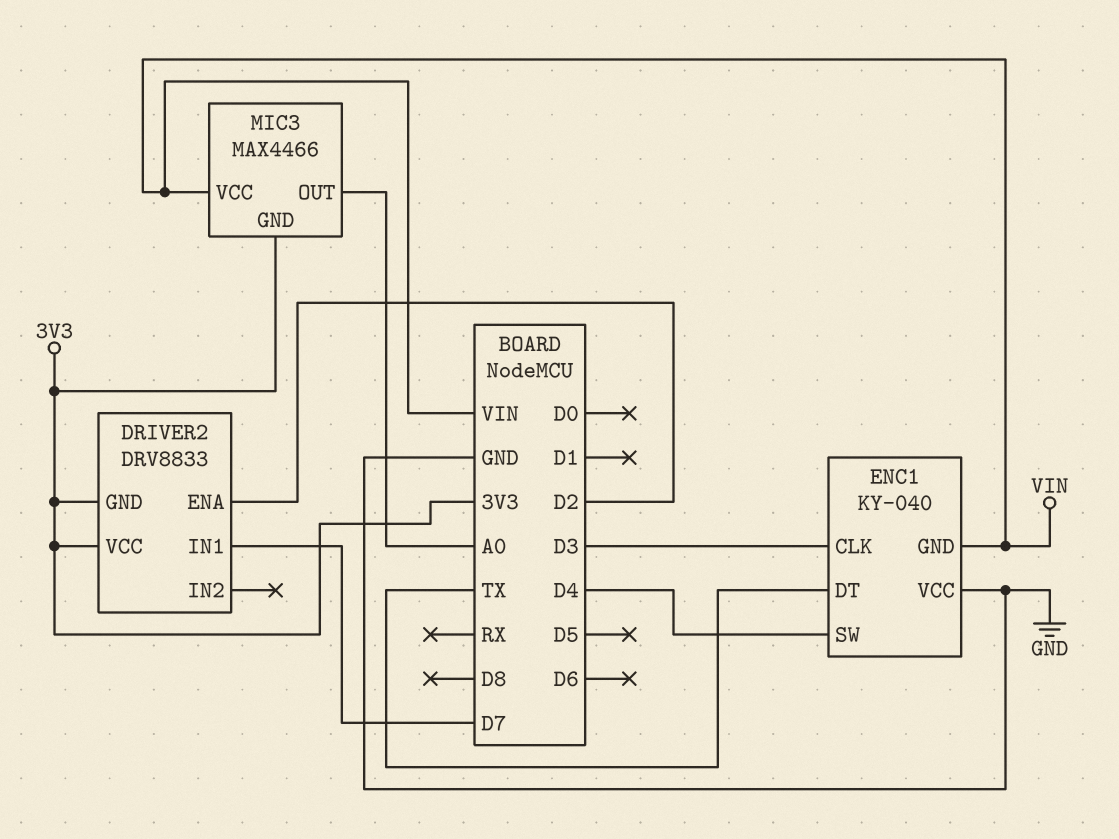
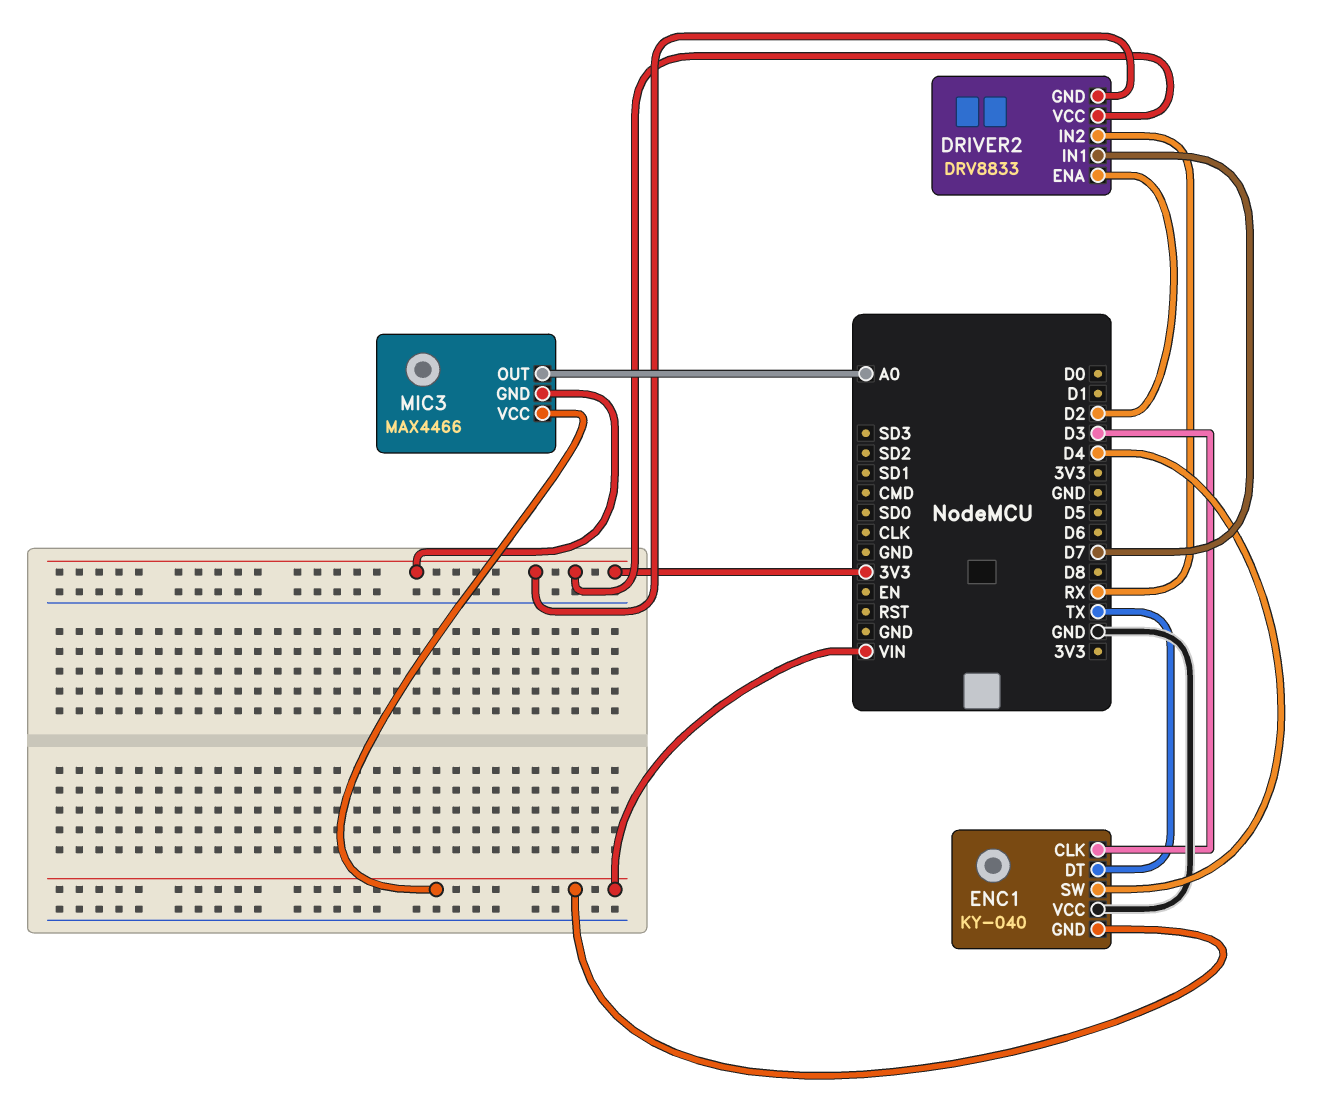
DRIVER2 pin IN2: none -> RX

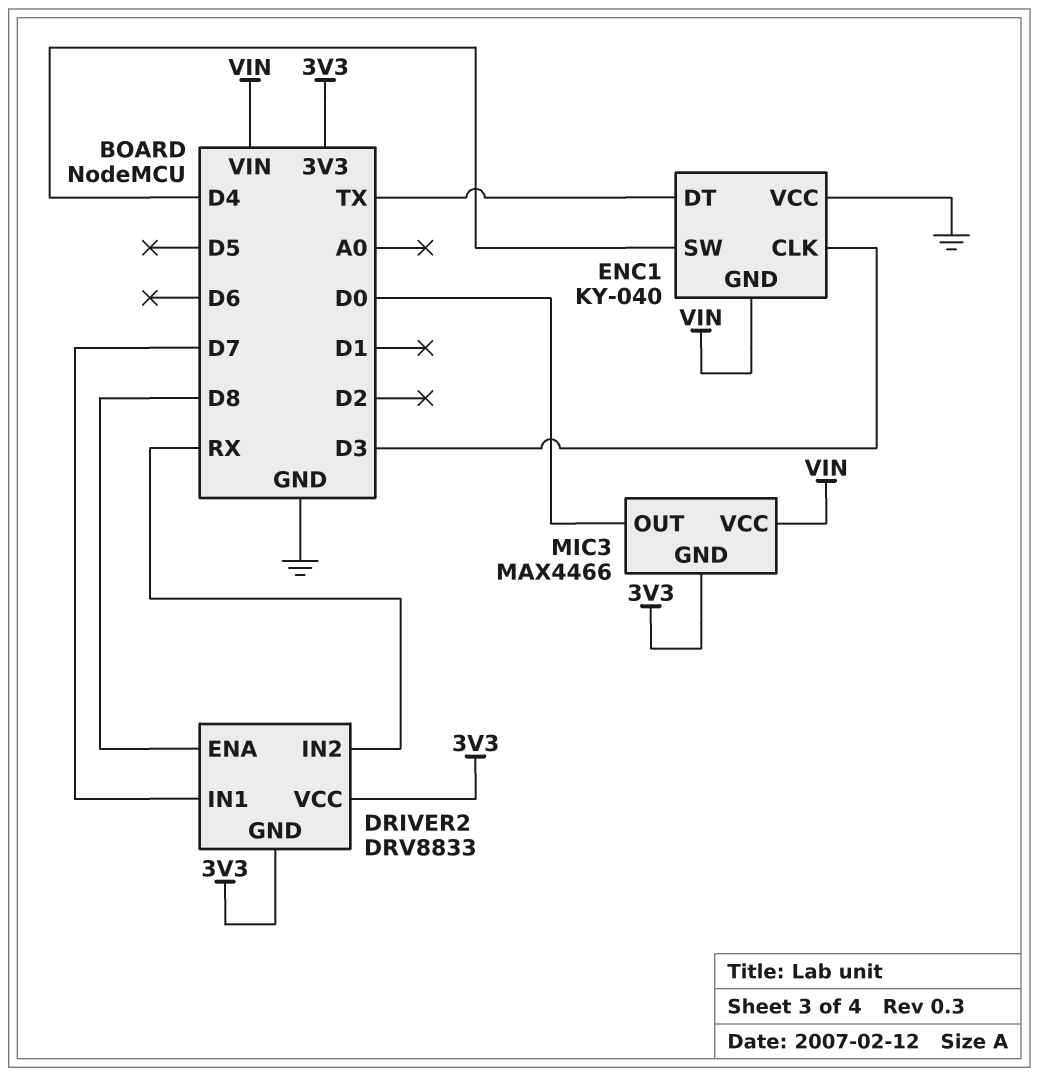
DRIVER2 pin ENA: D2 -> D8
MIC3 pin OUT: A0 -> D0

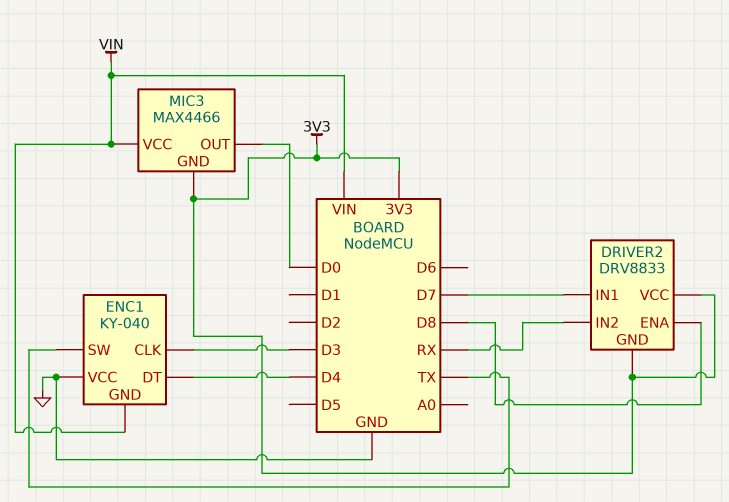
ENC1 pin DT: TX -> D4
ENC1 pin SW: D4 -> TX

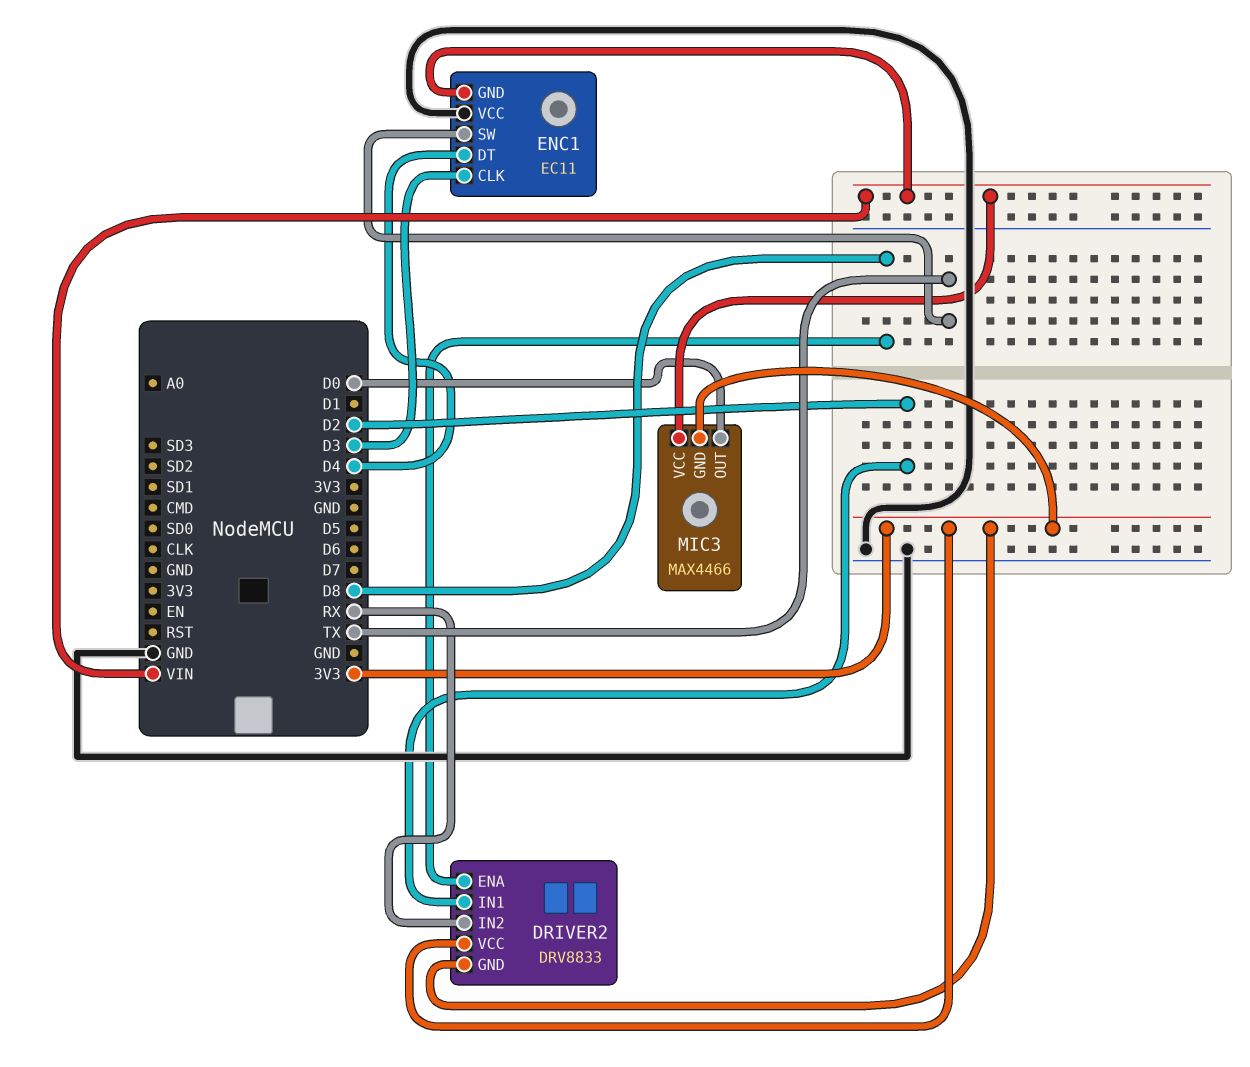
DRIVER2 pin IN1: D7 -> D2
ENC1: KY-040 -> EC11

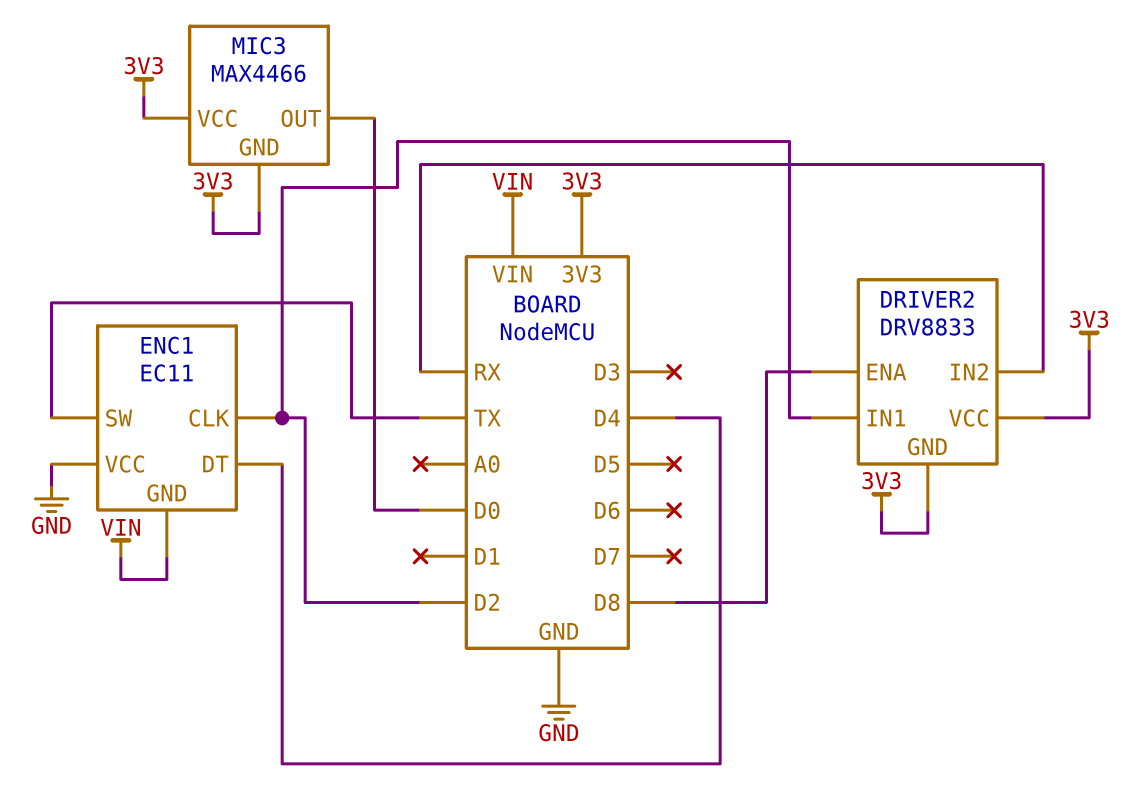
ENC1 pin CLK: D3 -> D2
MIC3 pin VCC: VIN -> 3V3

